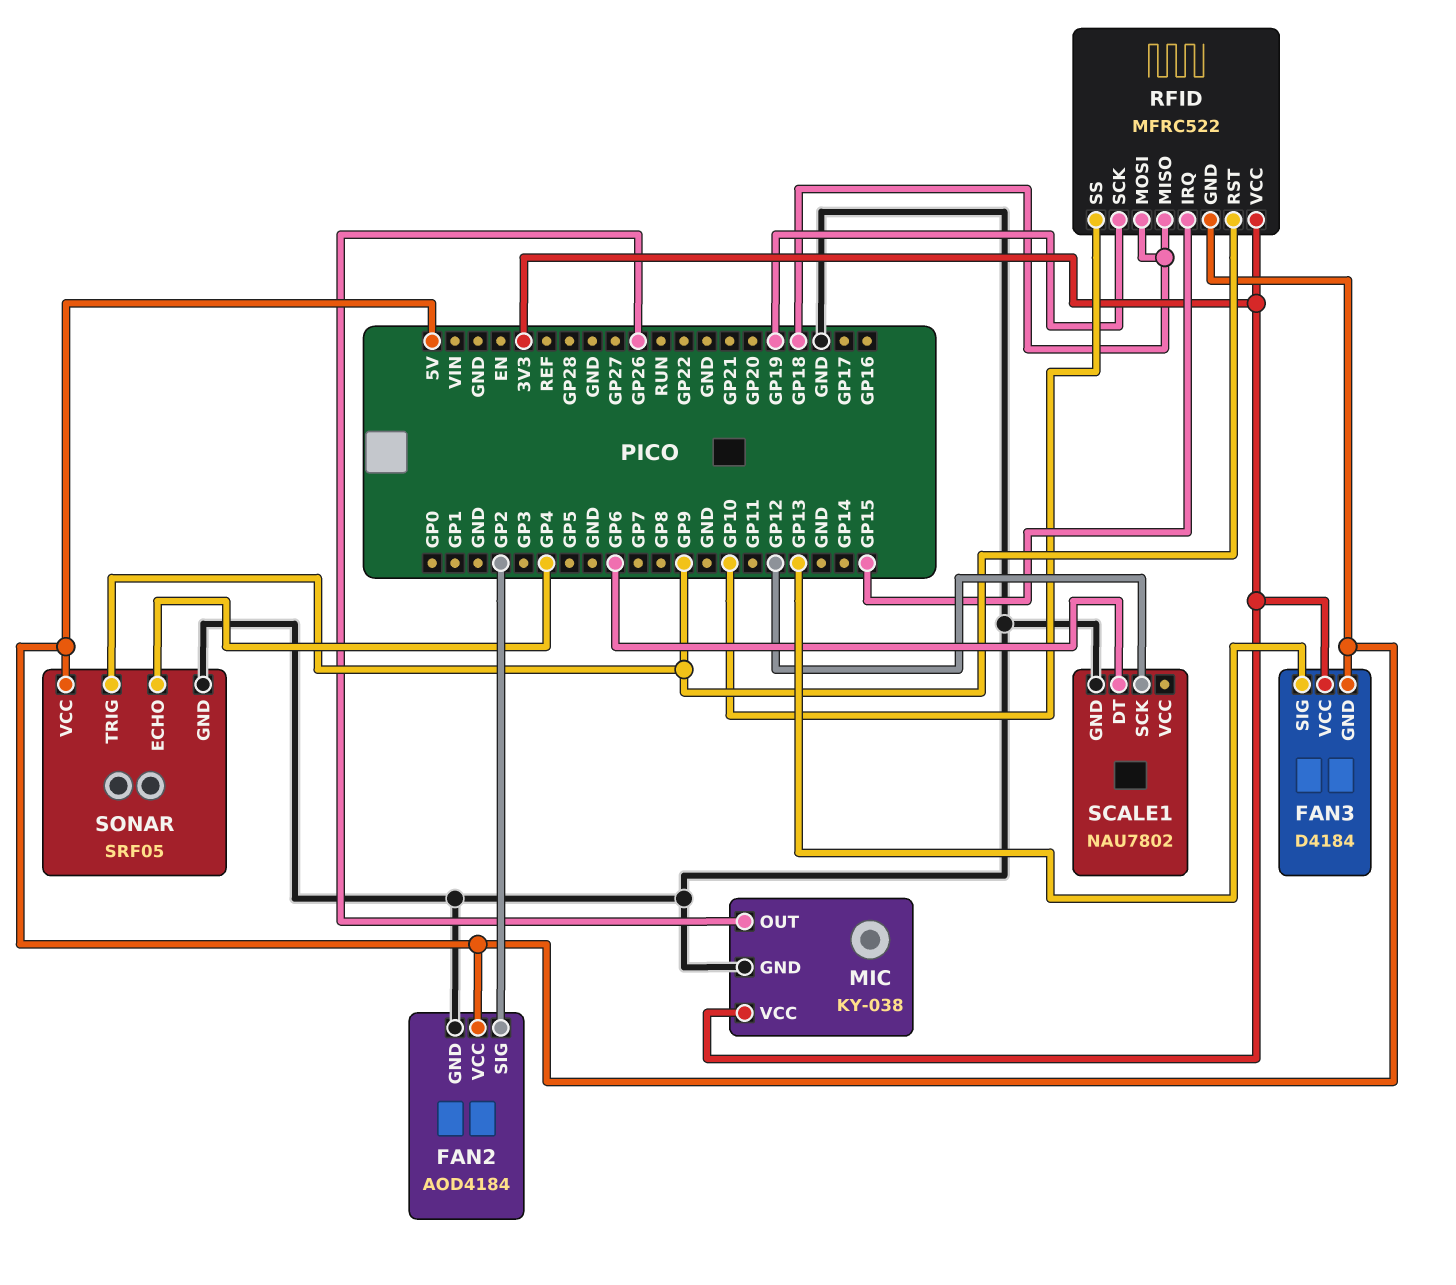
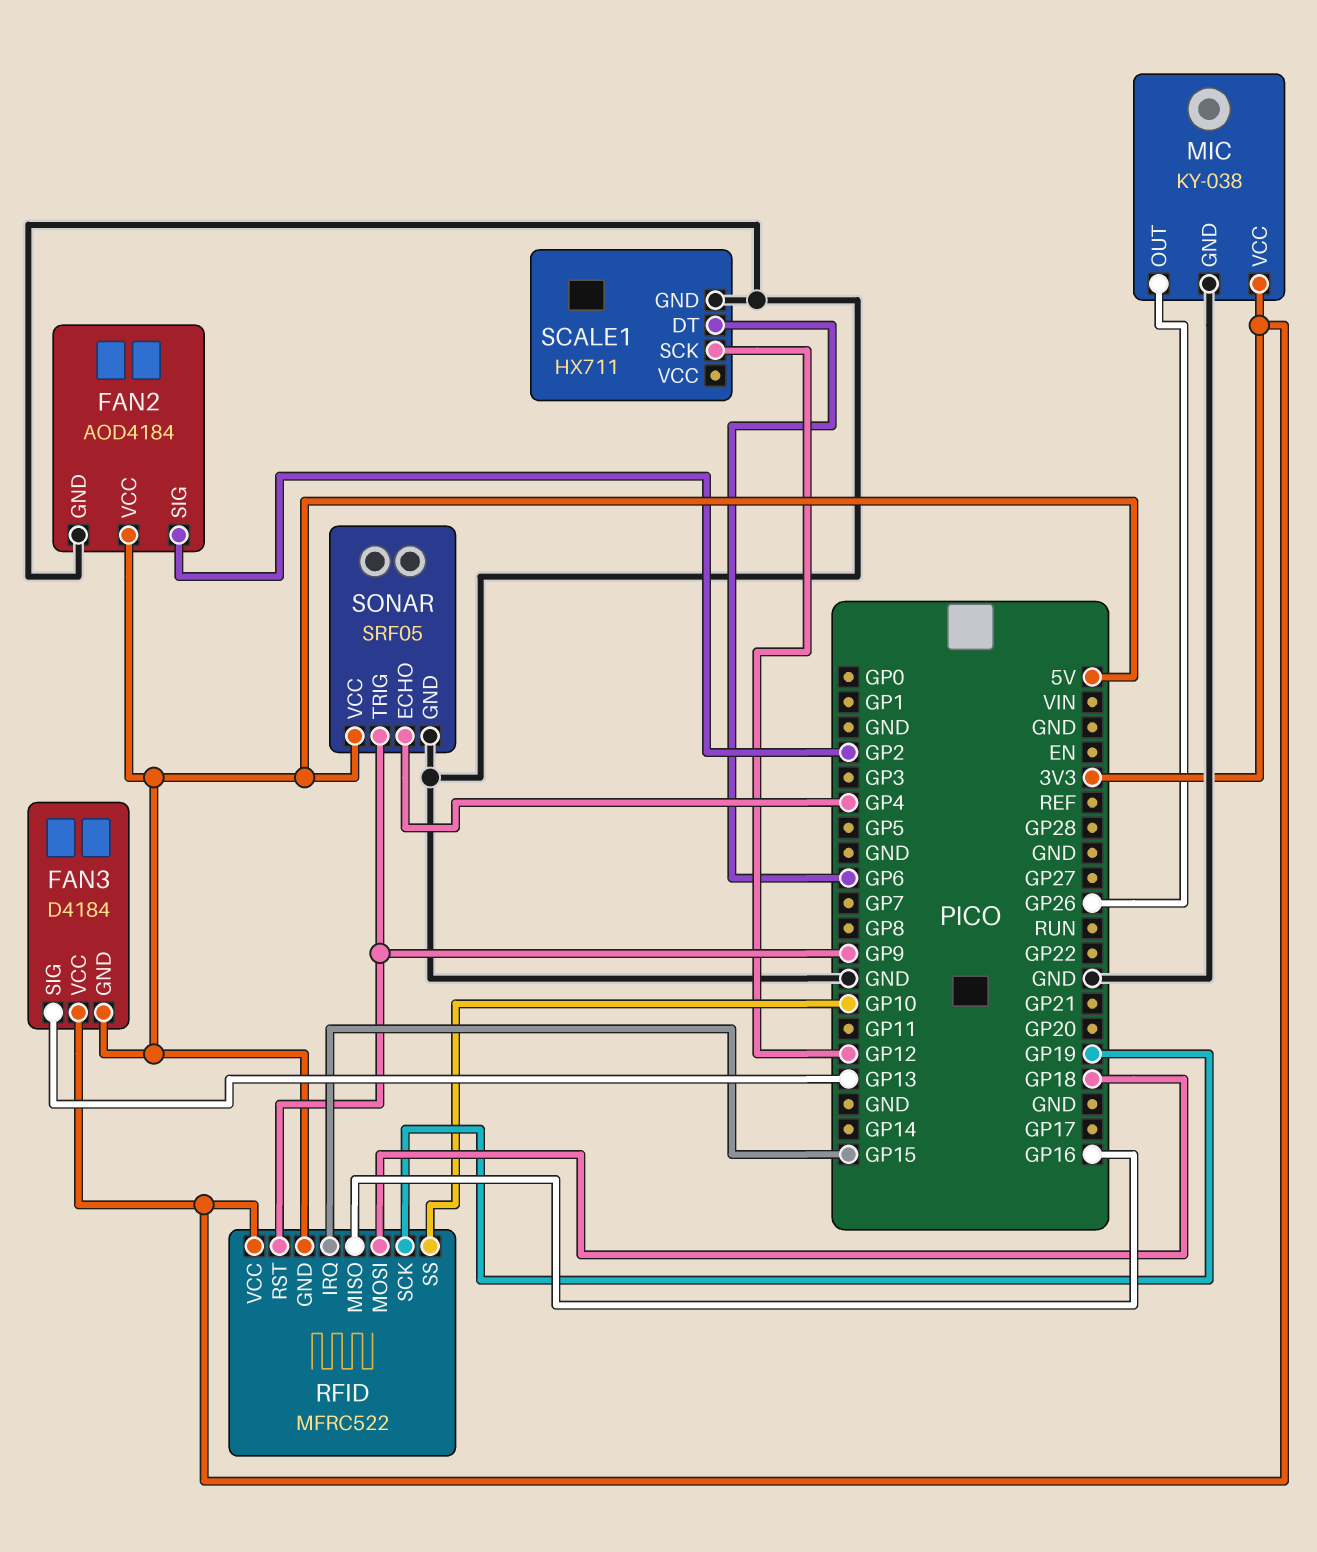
RFID pin MISO: GP18 -> GP16
SCALE1: NAU7802 -> HX711

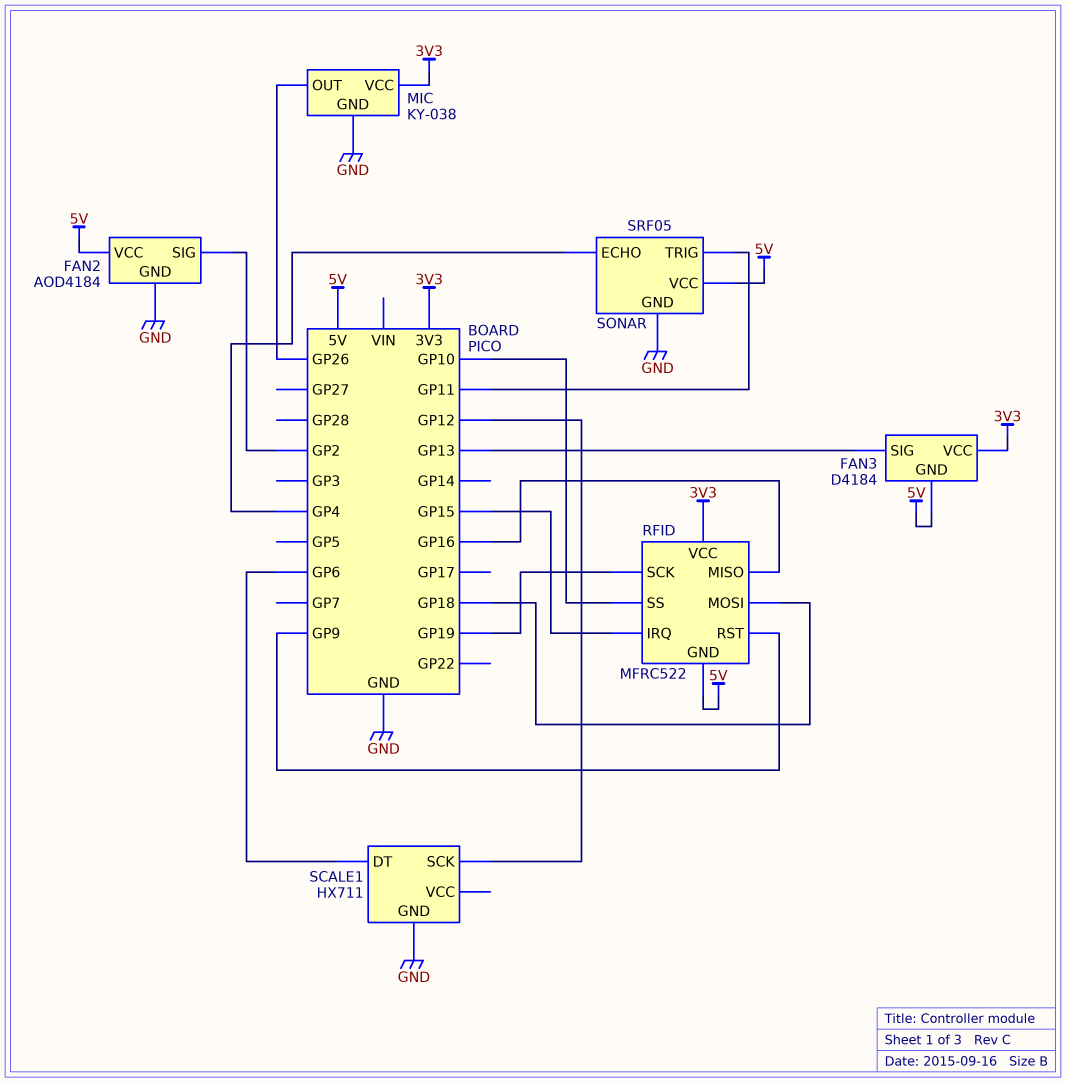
SONAR pin TRIG: GP9 -> GP11

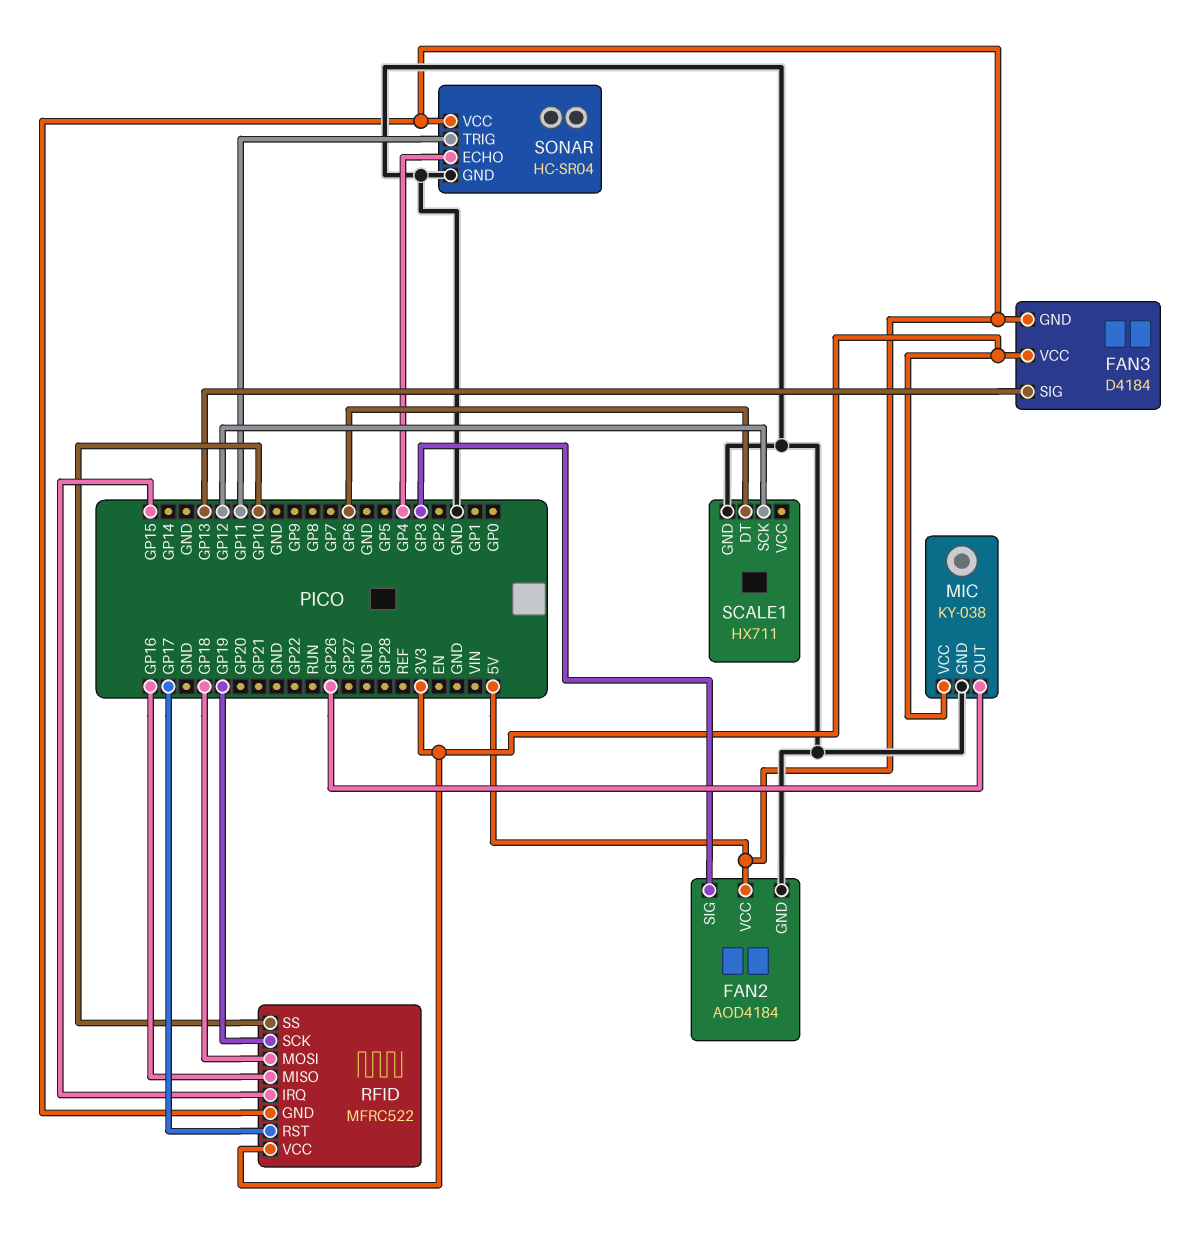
FAN2 pin SIG: GP2 -> GP3
RFID pin RST: GP9 -> GP17
SONAR: SRF05 -> HC-SR04

